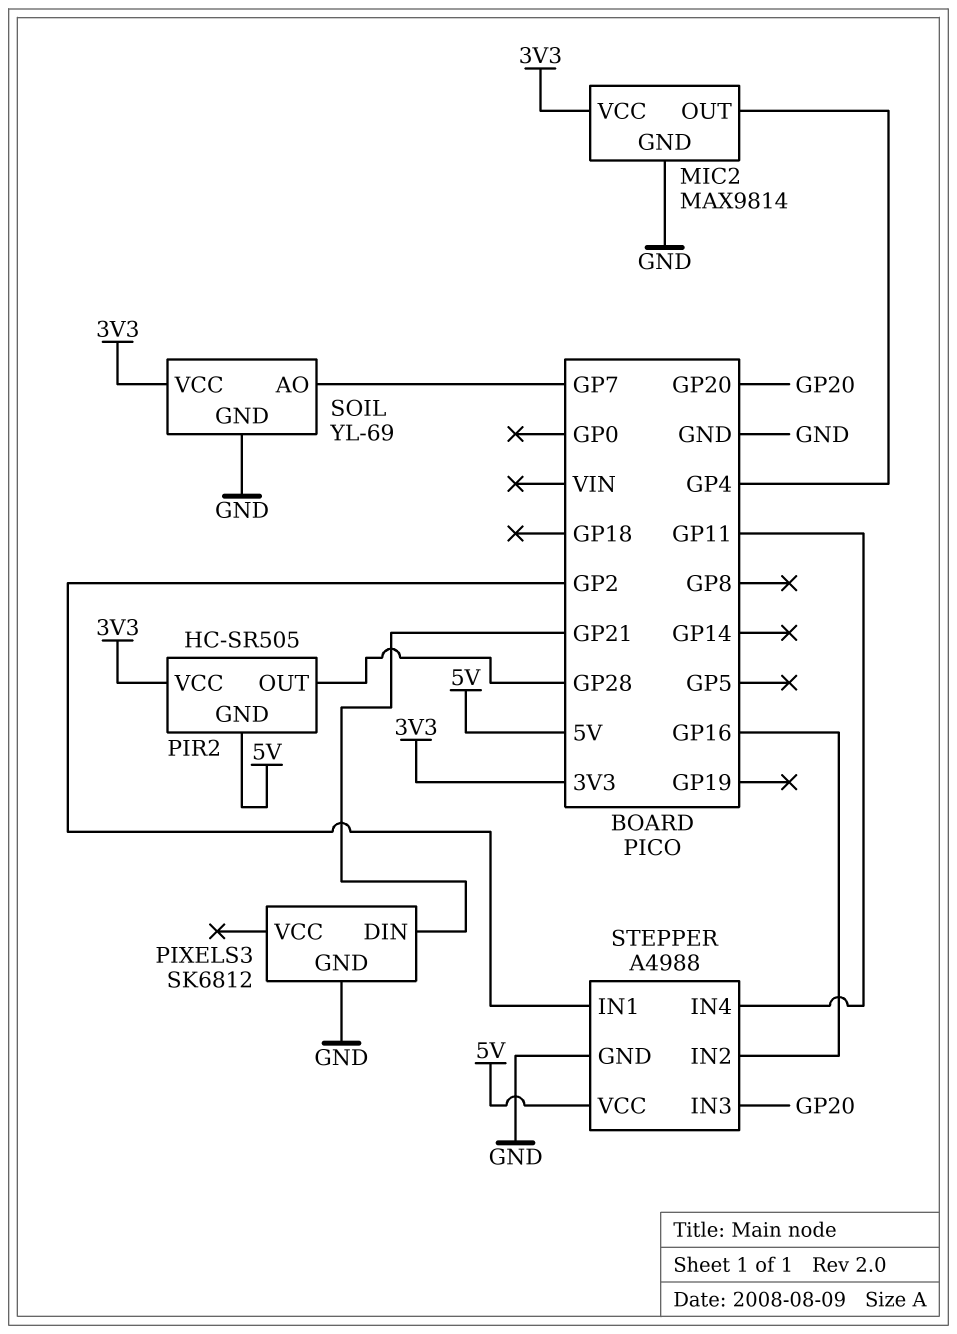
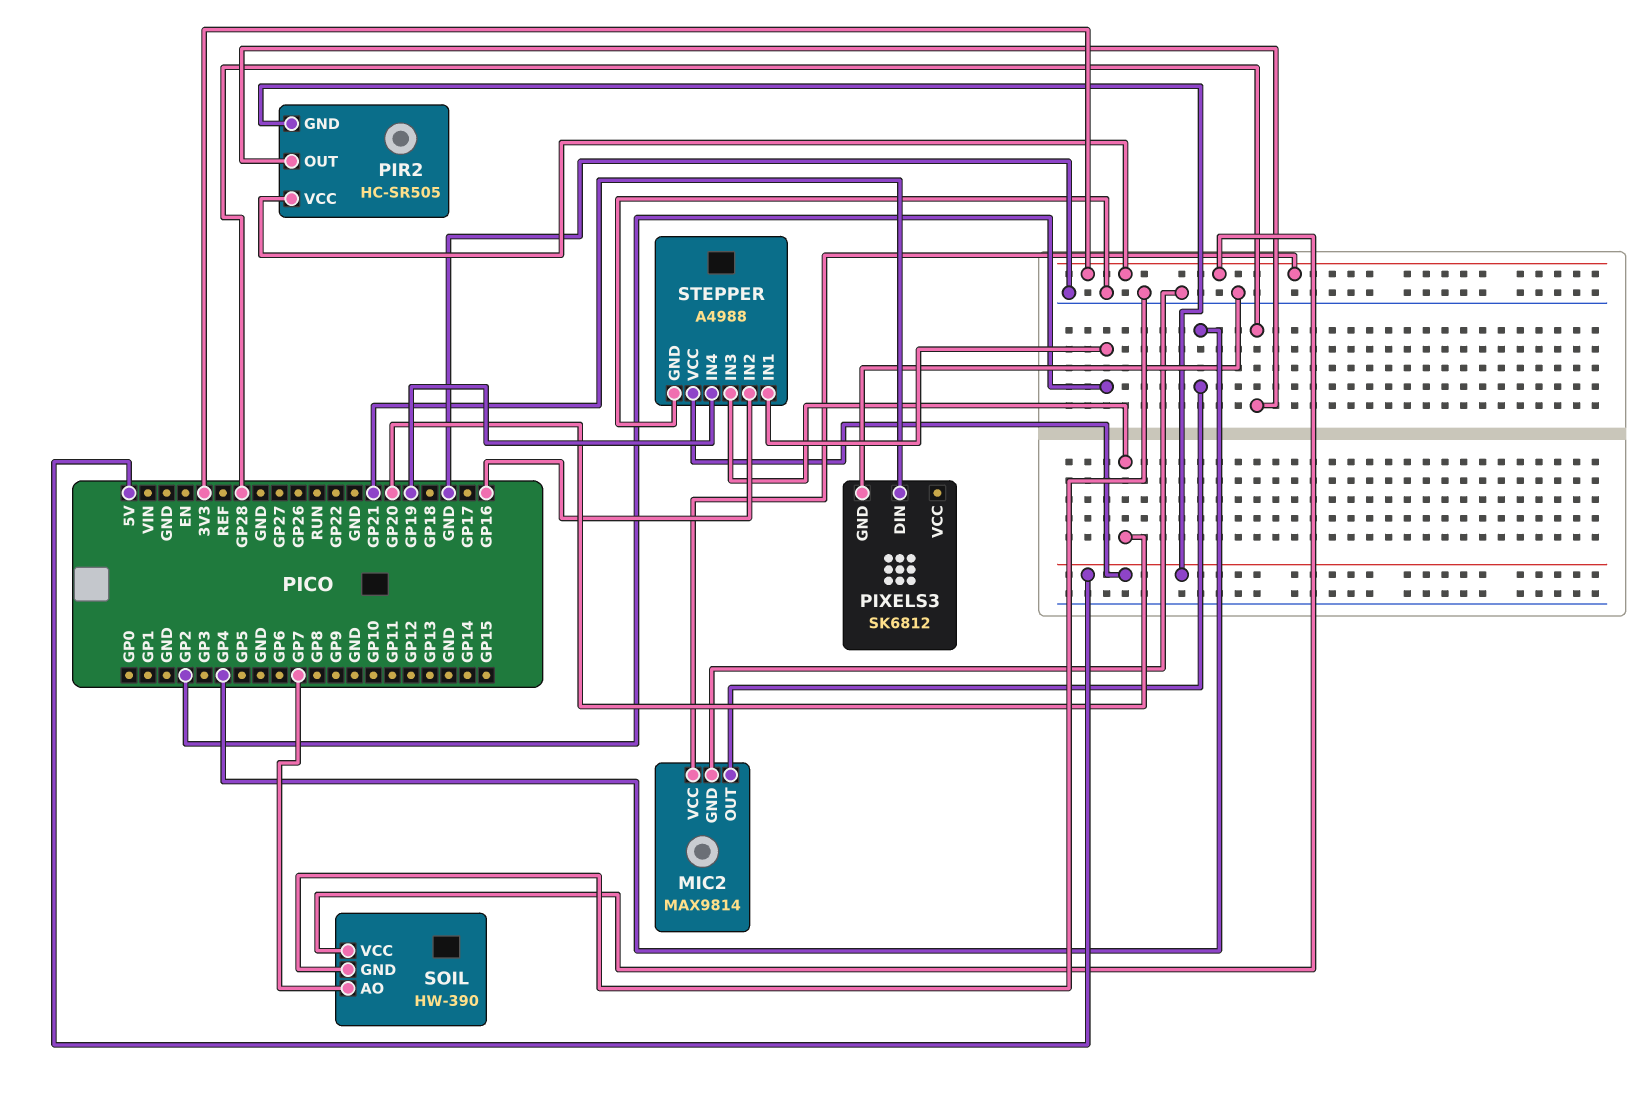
SOIL: YL-69 -> HW-390
STEPPER pin IN4: GP11 -> GP19

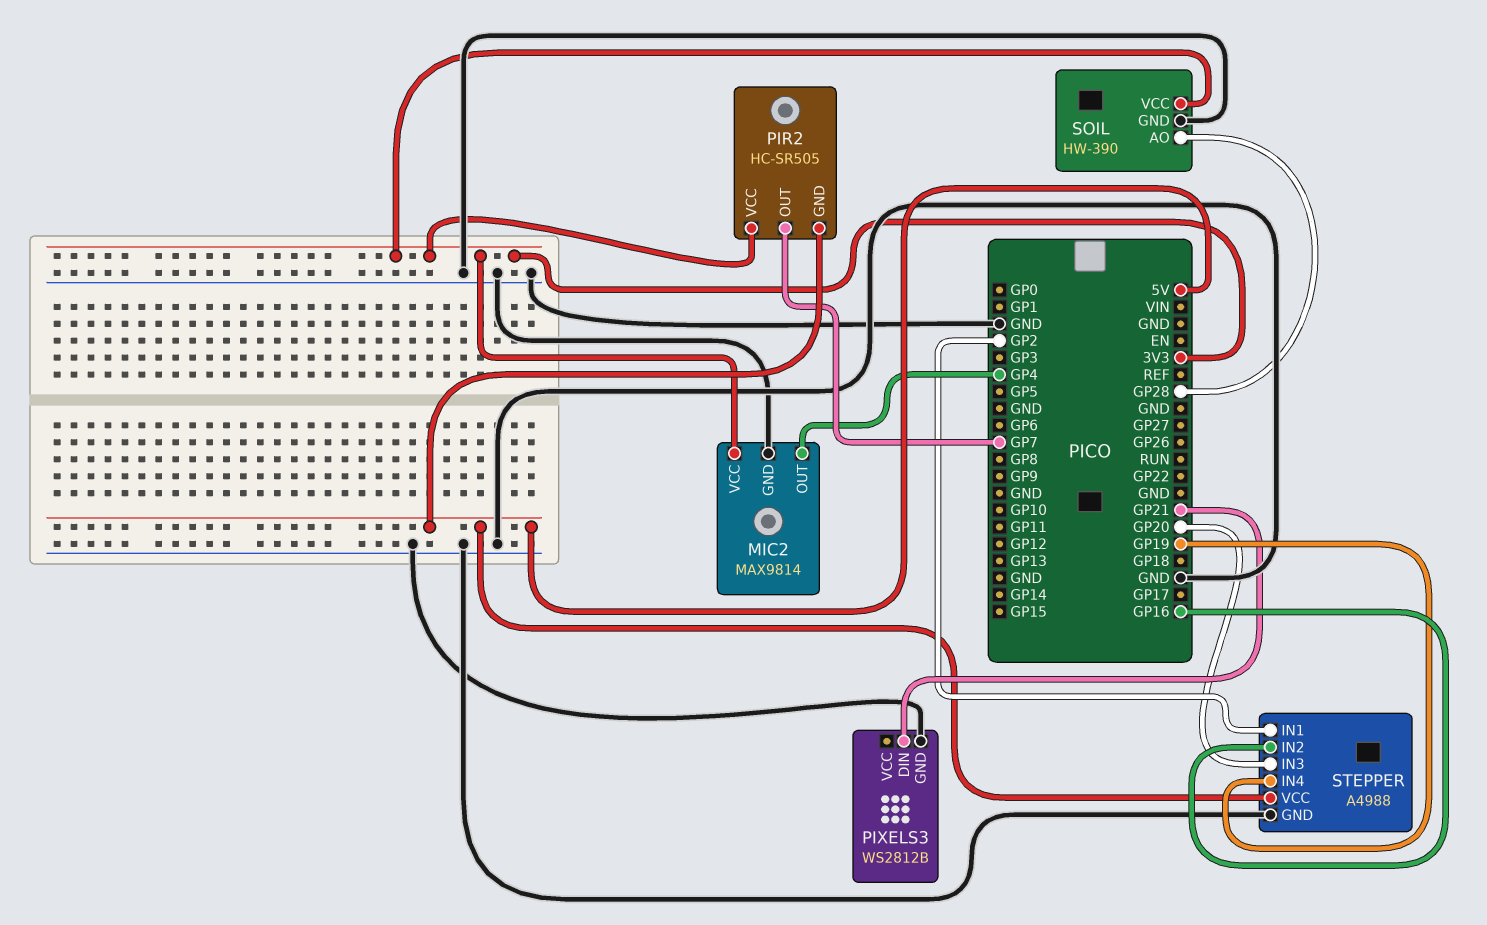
PIR2 pin OUT: GP28 -> GP7
PIXELS3: SK6812 -> WS2812B
SOIL pin AO: GP7 -> GP28

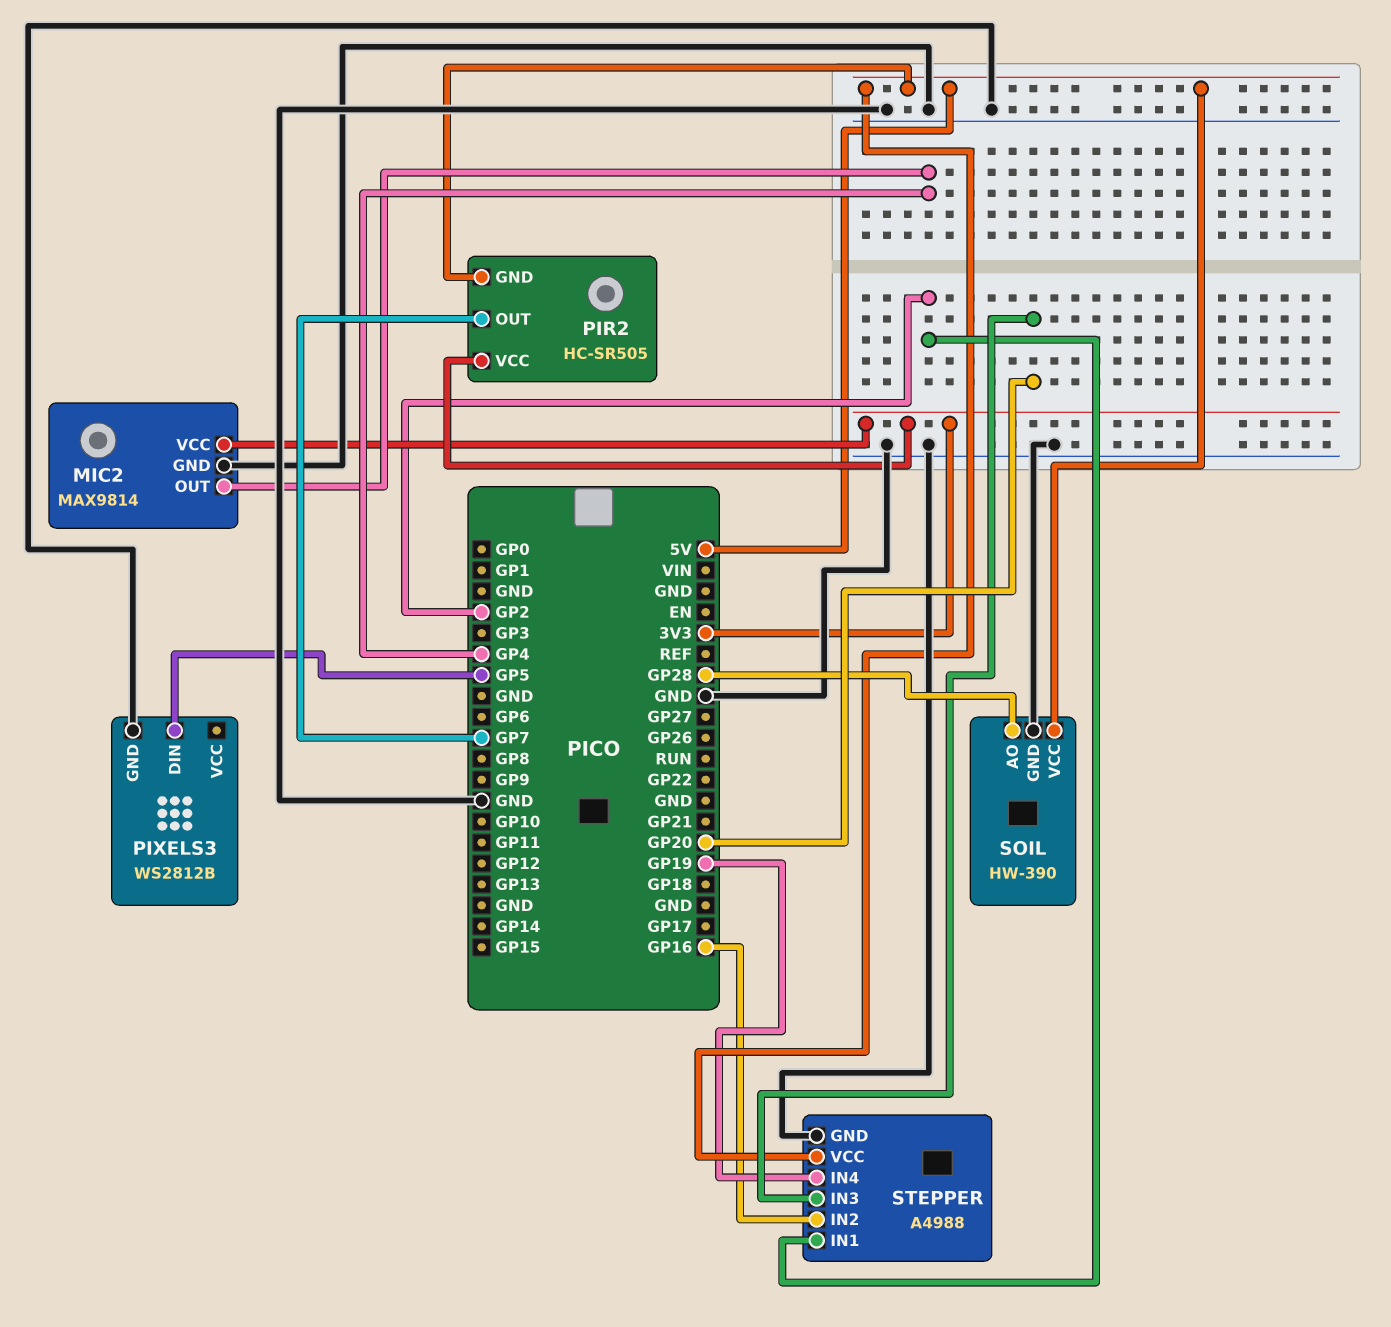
PIXELS3 pin DIN: GP21 -> GP5
SOIL pin VCC: 3V3 -> 5V

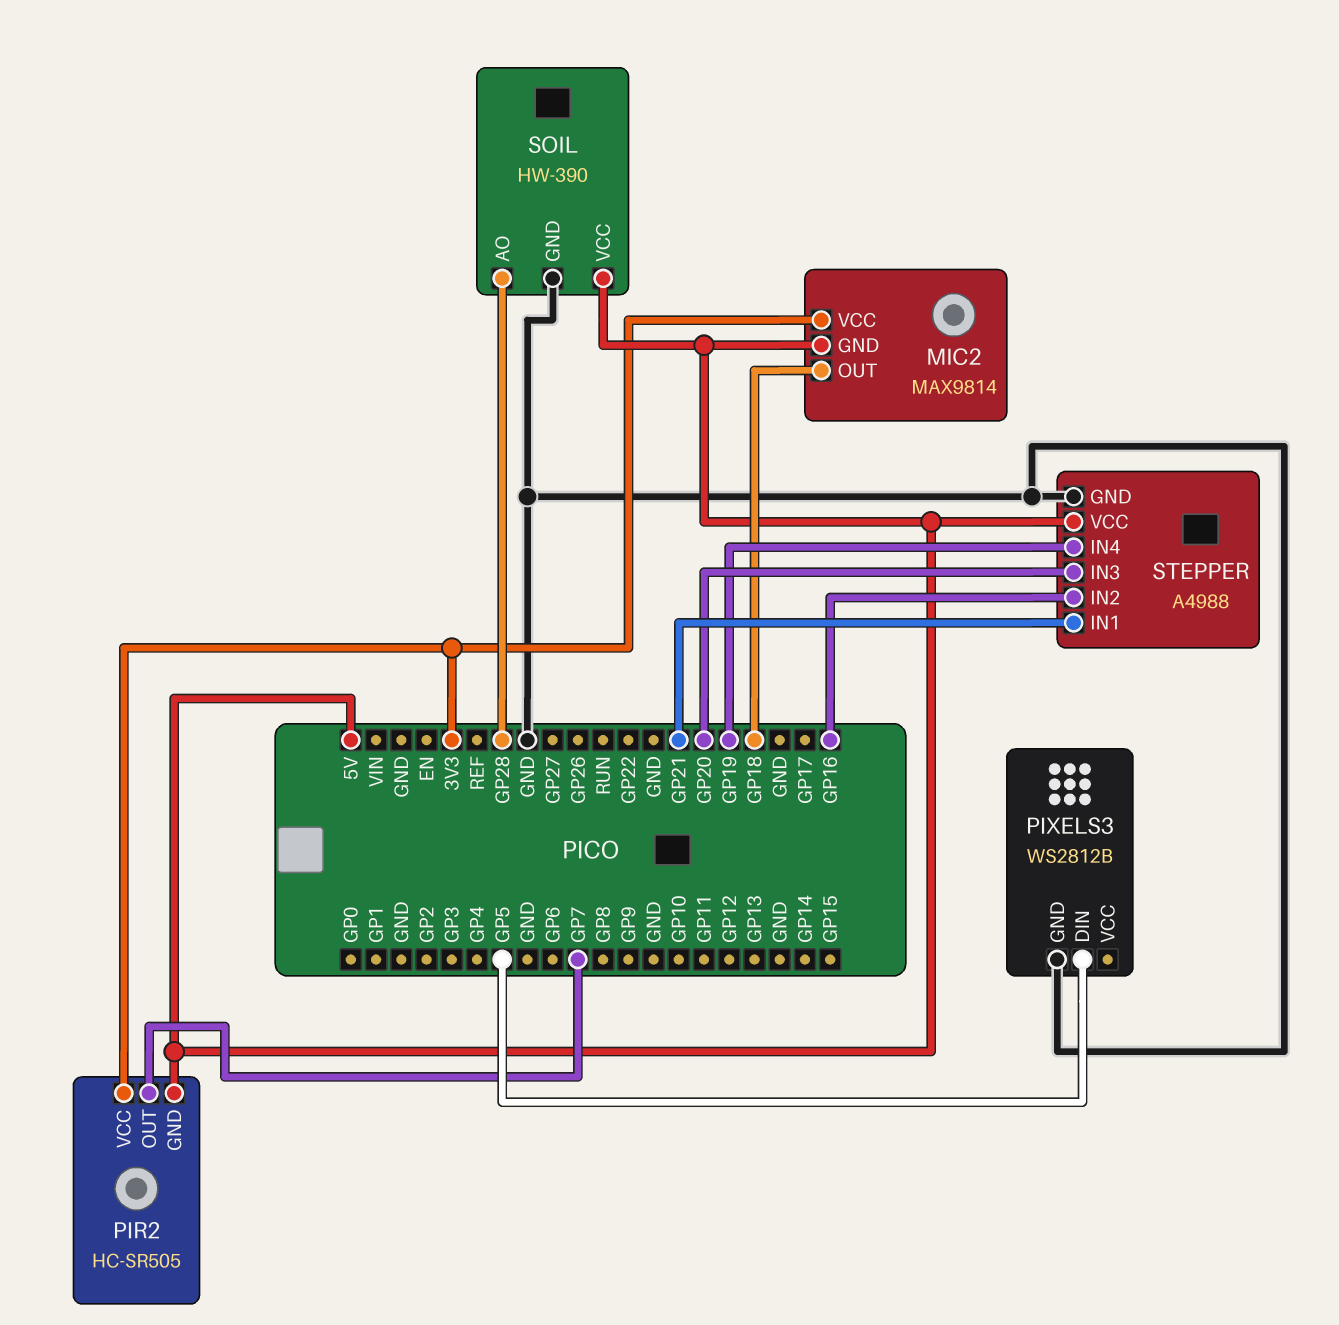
MIC2 pin GND: GND -> 5V
MIC2 pin OUT: GP4 -> GP18
STEPPER pin IN1: GP2 -> GP21

